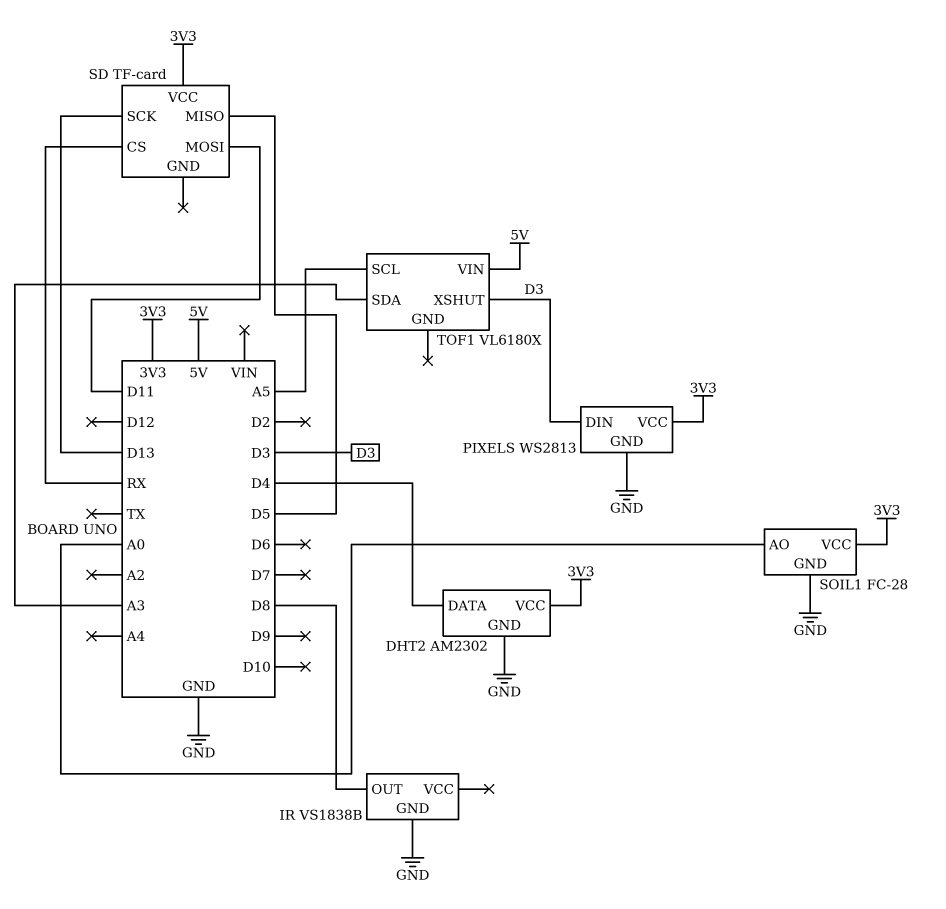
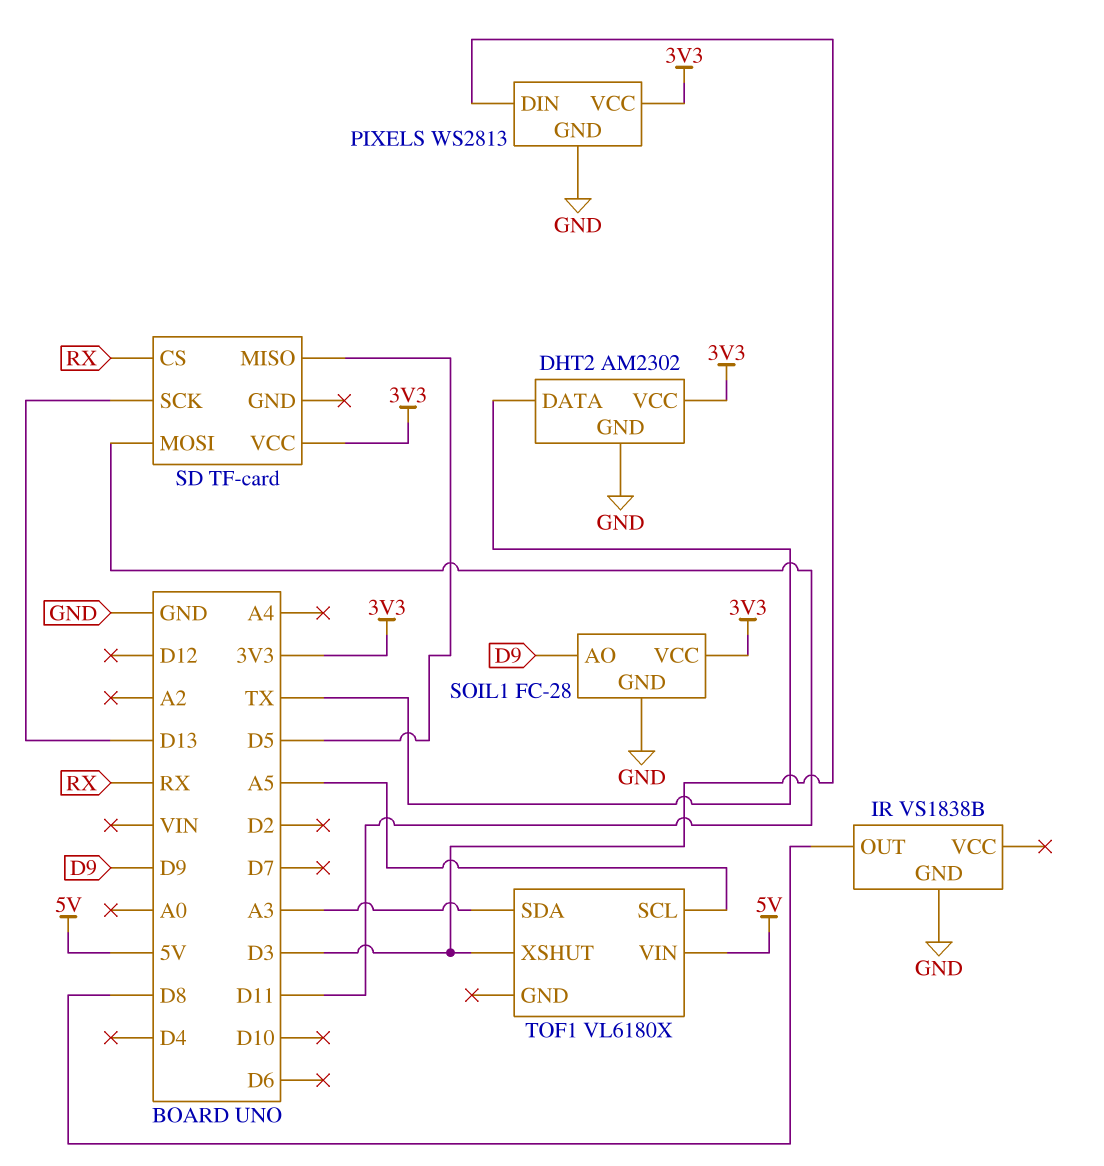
DHT2 pin DATA: D4 -> TX
SOIL1 pin AO: A0 -> D9

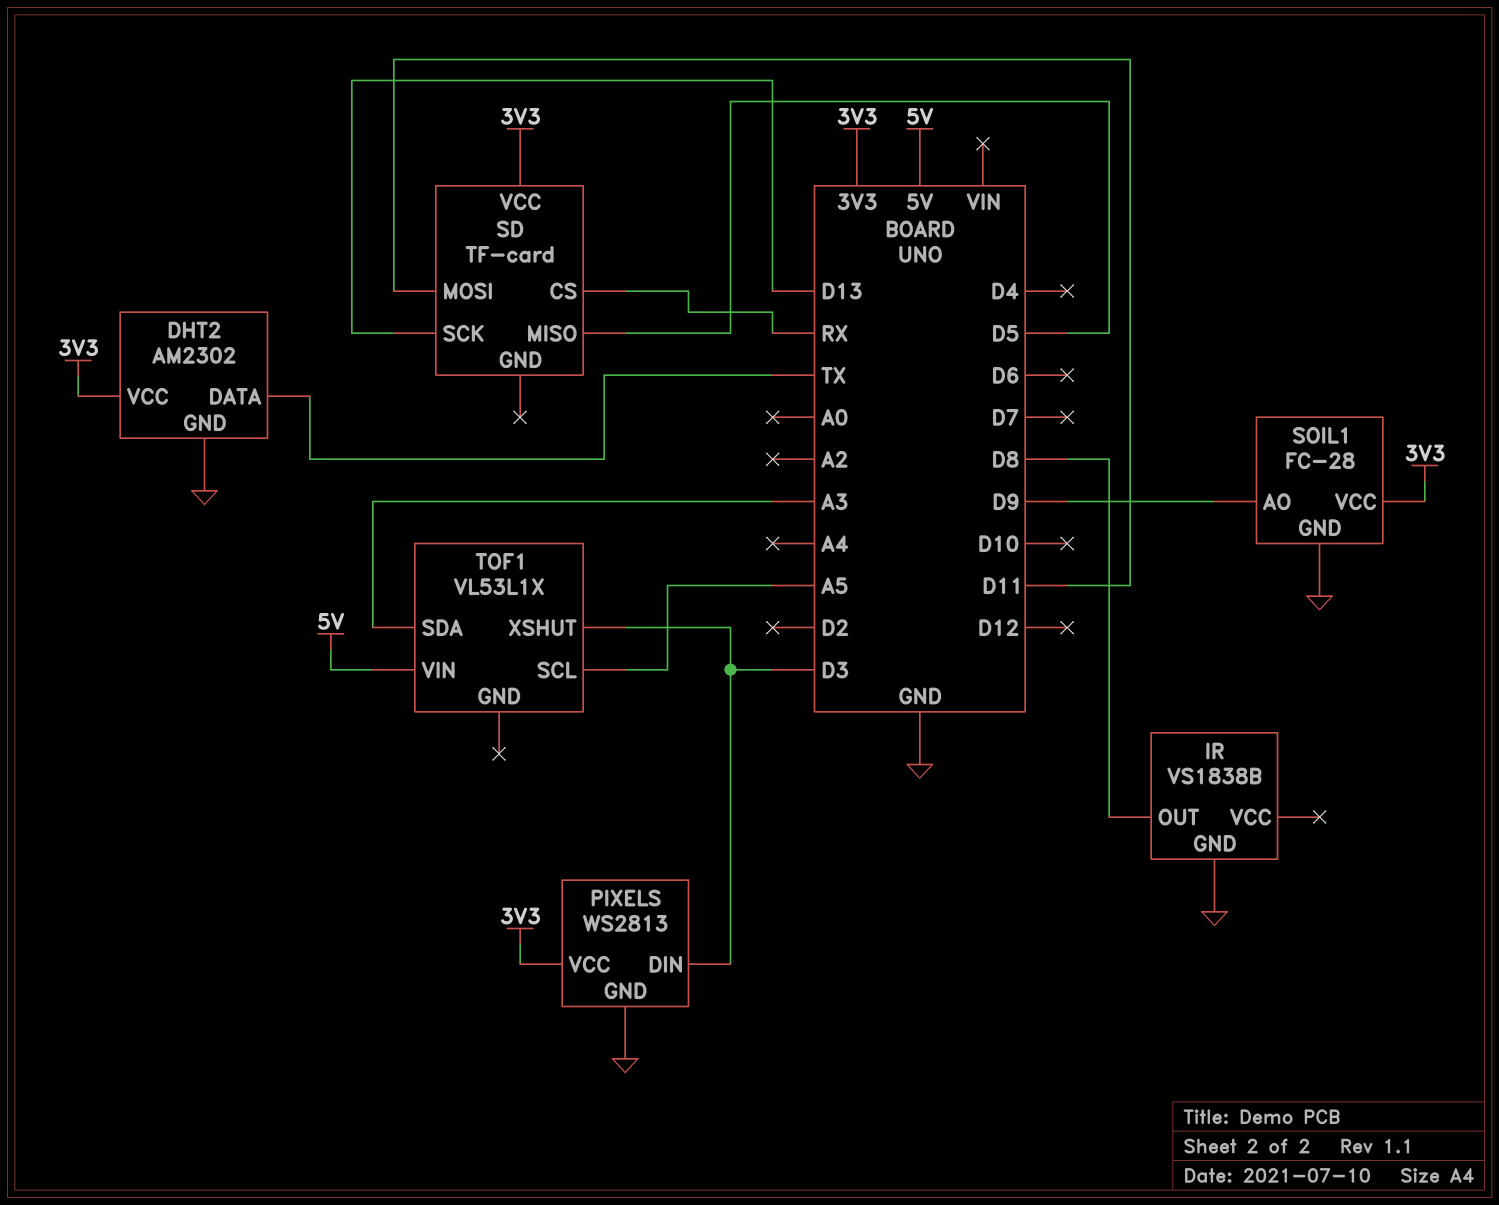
TOF1: VL6180X -> VL53L1X

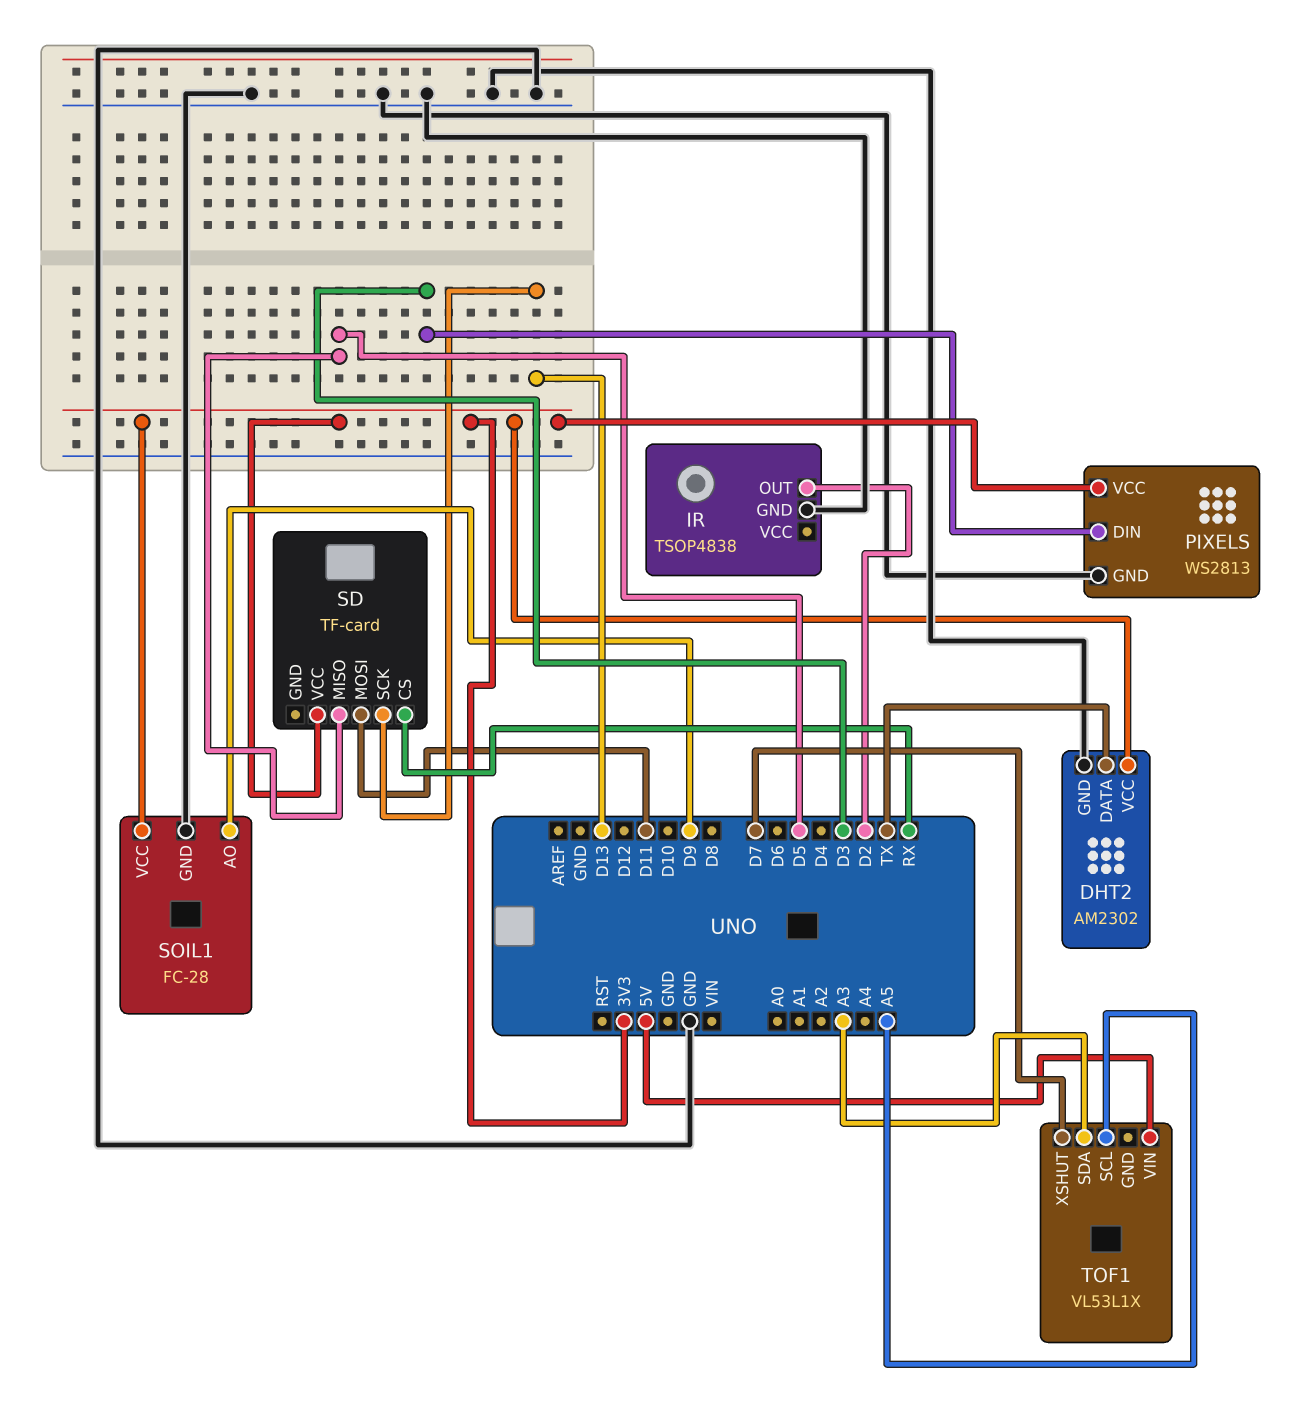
IR: VS1838B -> TSOP4838
IR pin OUT: D8 -> D2
TOF1 pin XSHUT: D3 -> D7

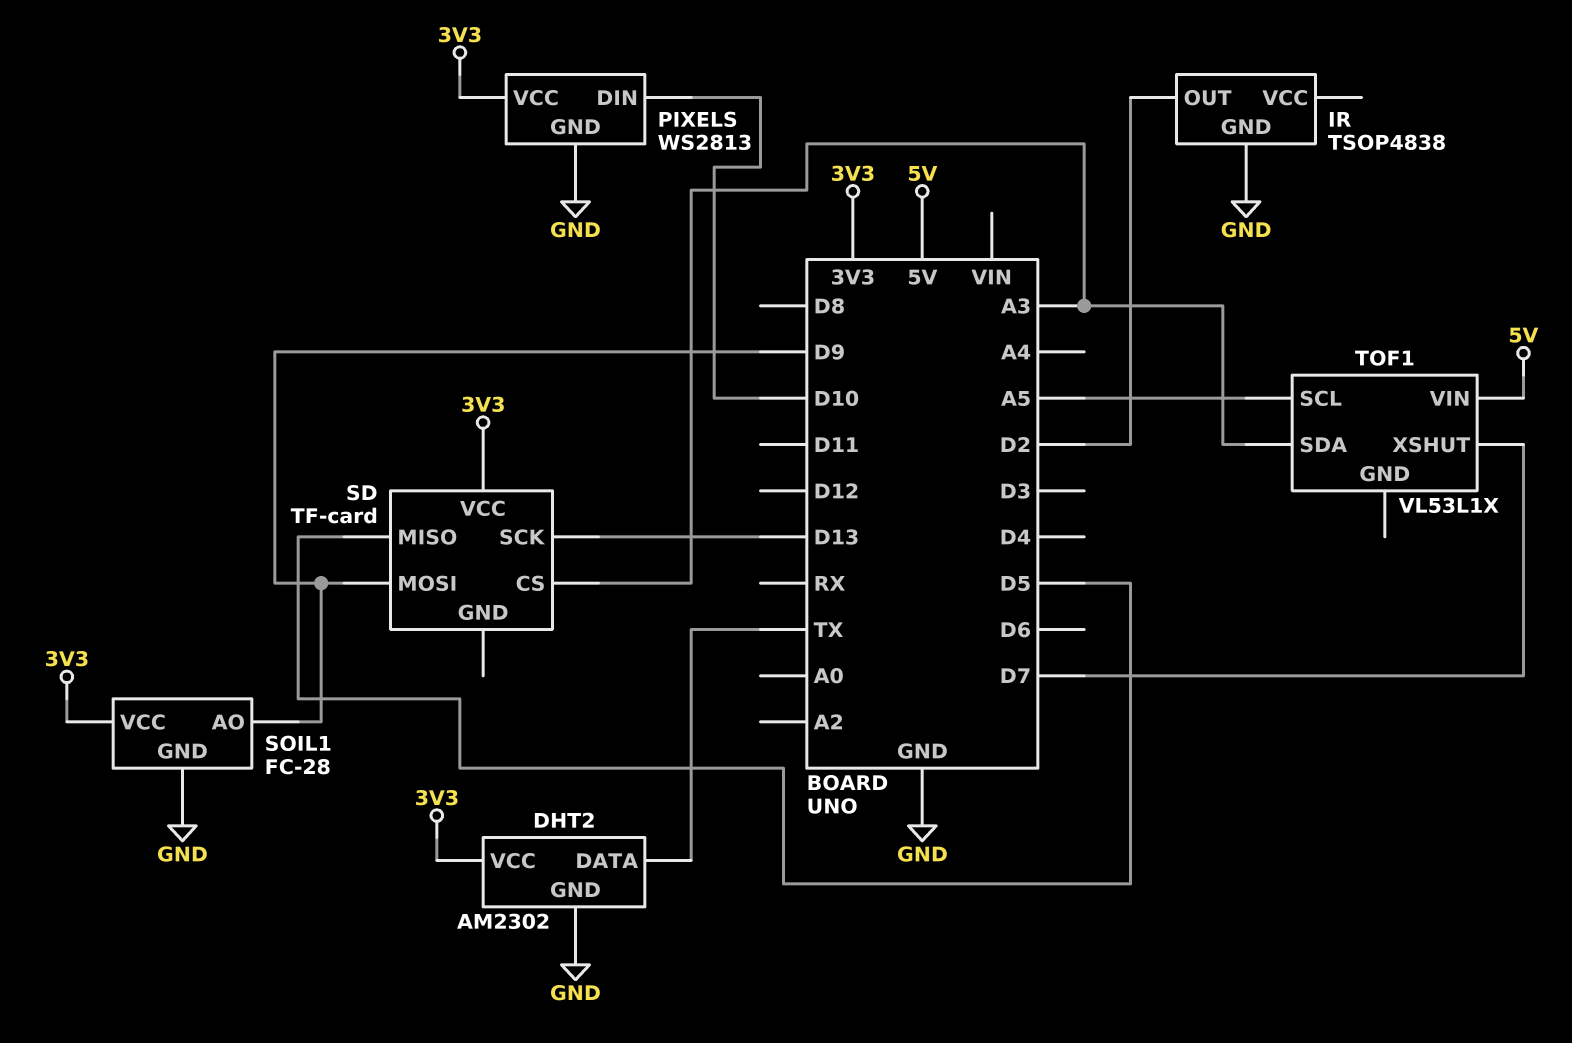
PIXELS pin DIN: D3 -> D10
SD pin CS: RX -> A3
SD pin MOSI: D11 -> D9

